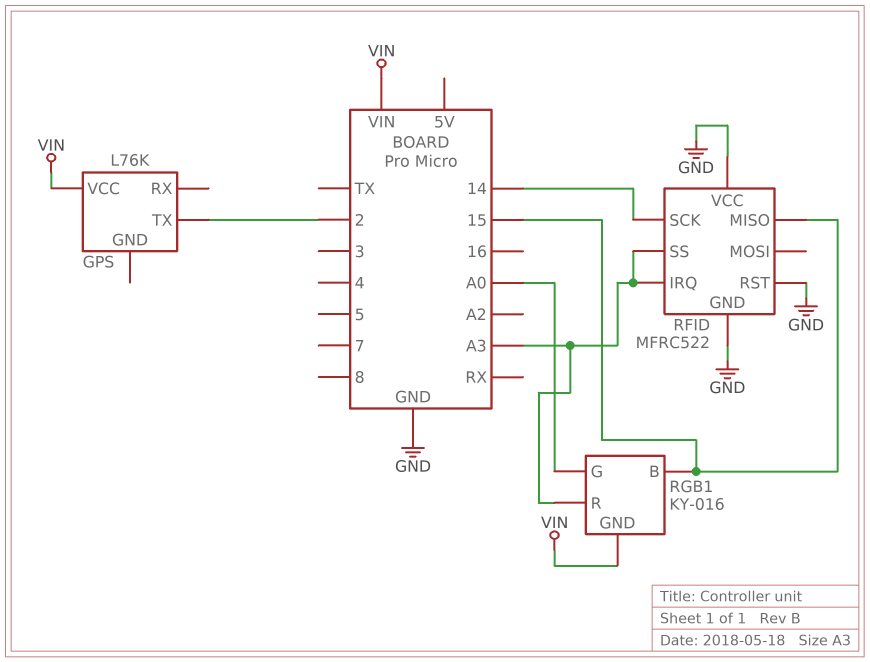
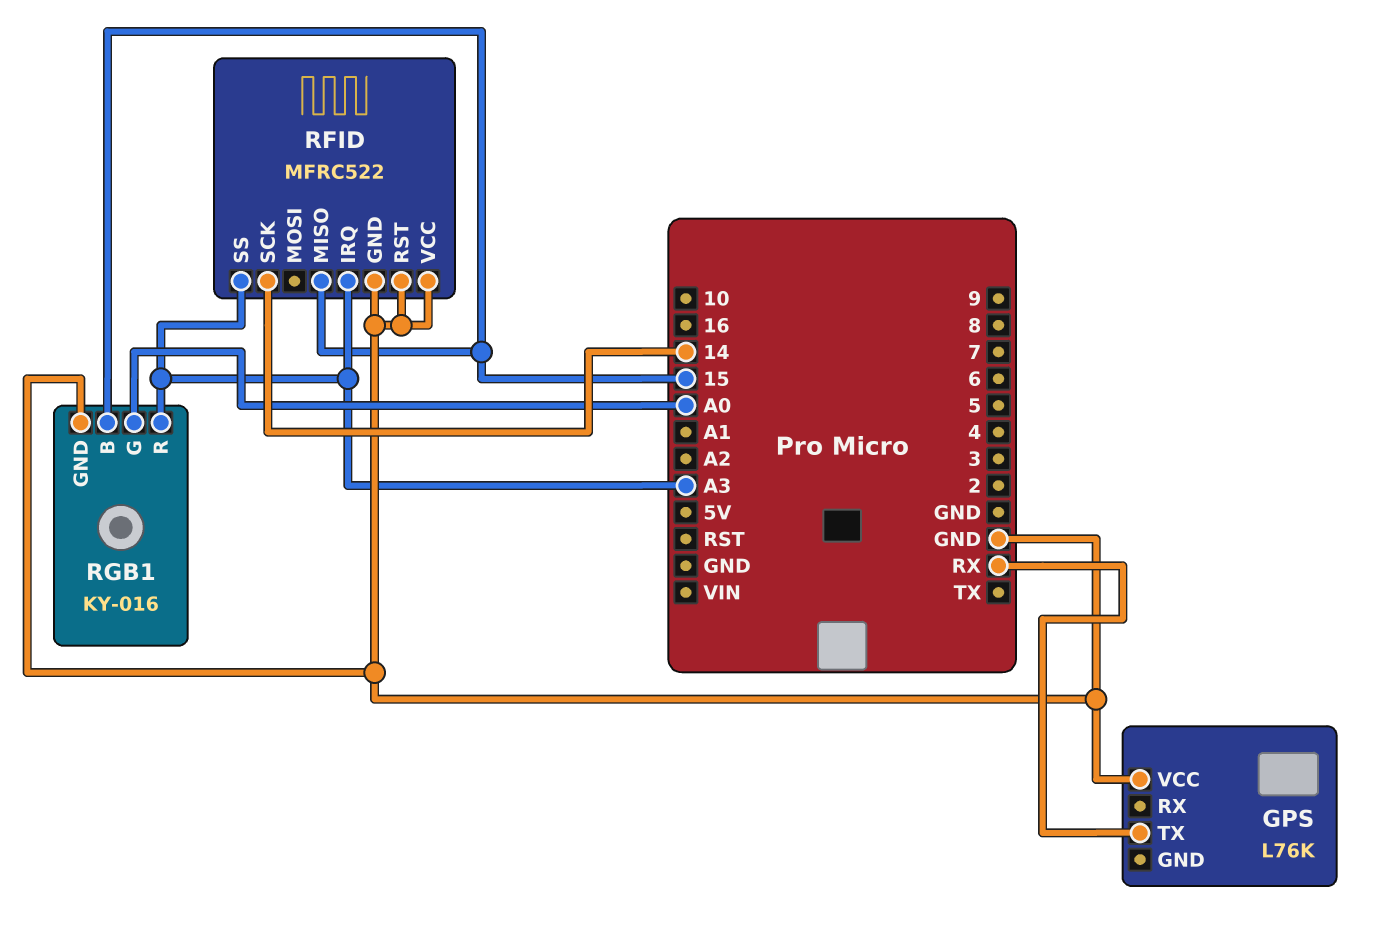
GPS pin TX: 2 -> RX
GPS pin VCC: VIN -> GND
RGB1 pin GND: VIN -> GND

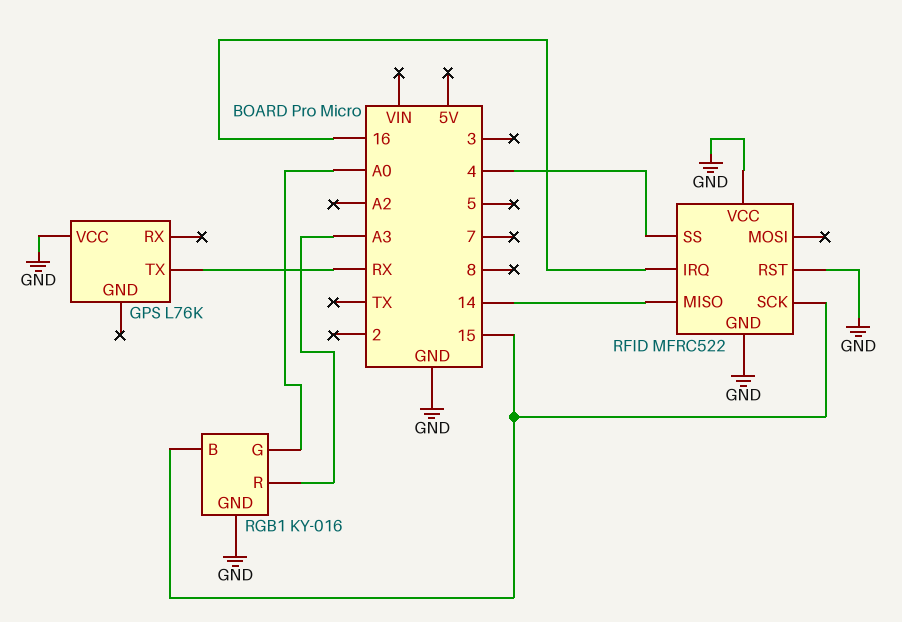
RFID pin IRQ: A3 -> 16
RFID pin MISO: 15 -> 14
RFID pin SCK: 14 -> 15
RFID pin SS: A3 -> 4

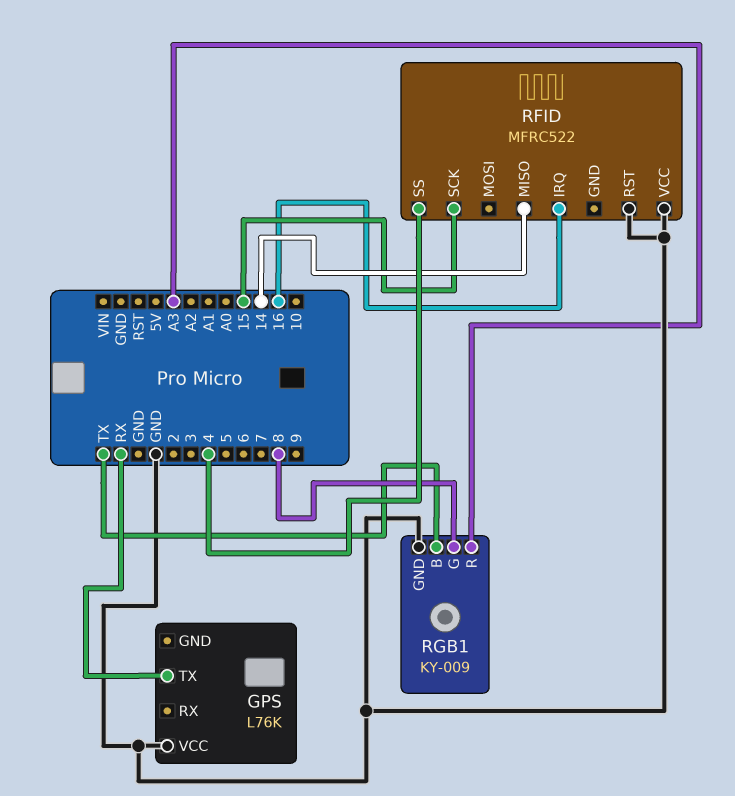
RFID pin GND: GND -> none
RGB1: KY-016 -> KY-009
RGB1 pin B: 15 -> TX
RGB1 pin G: A0 -> 8

